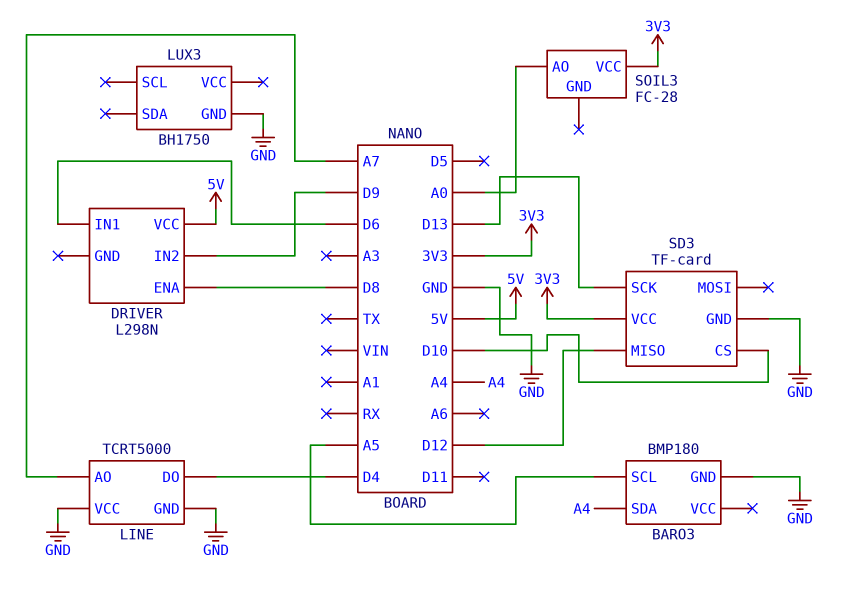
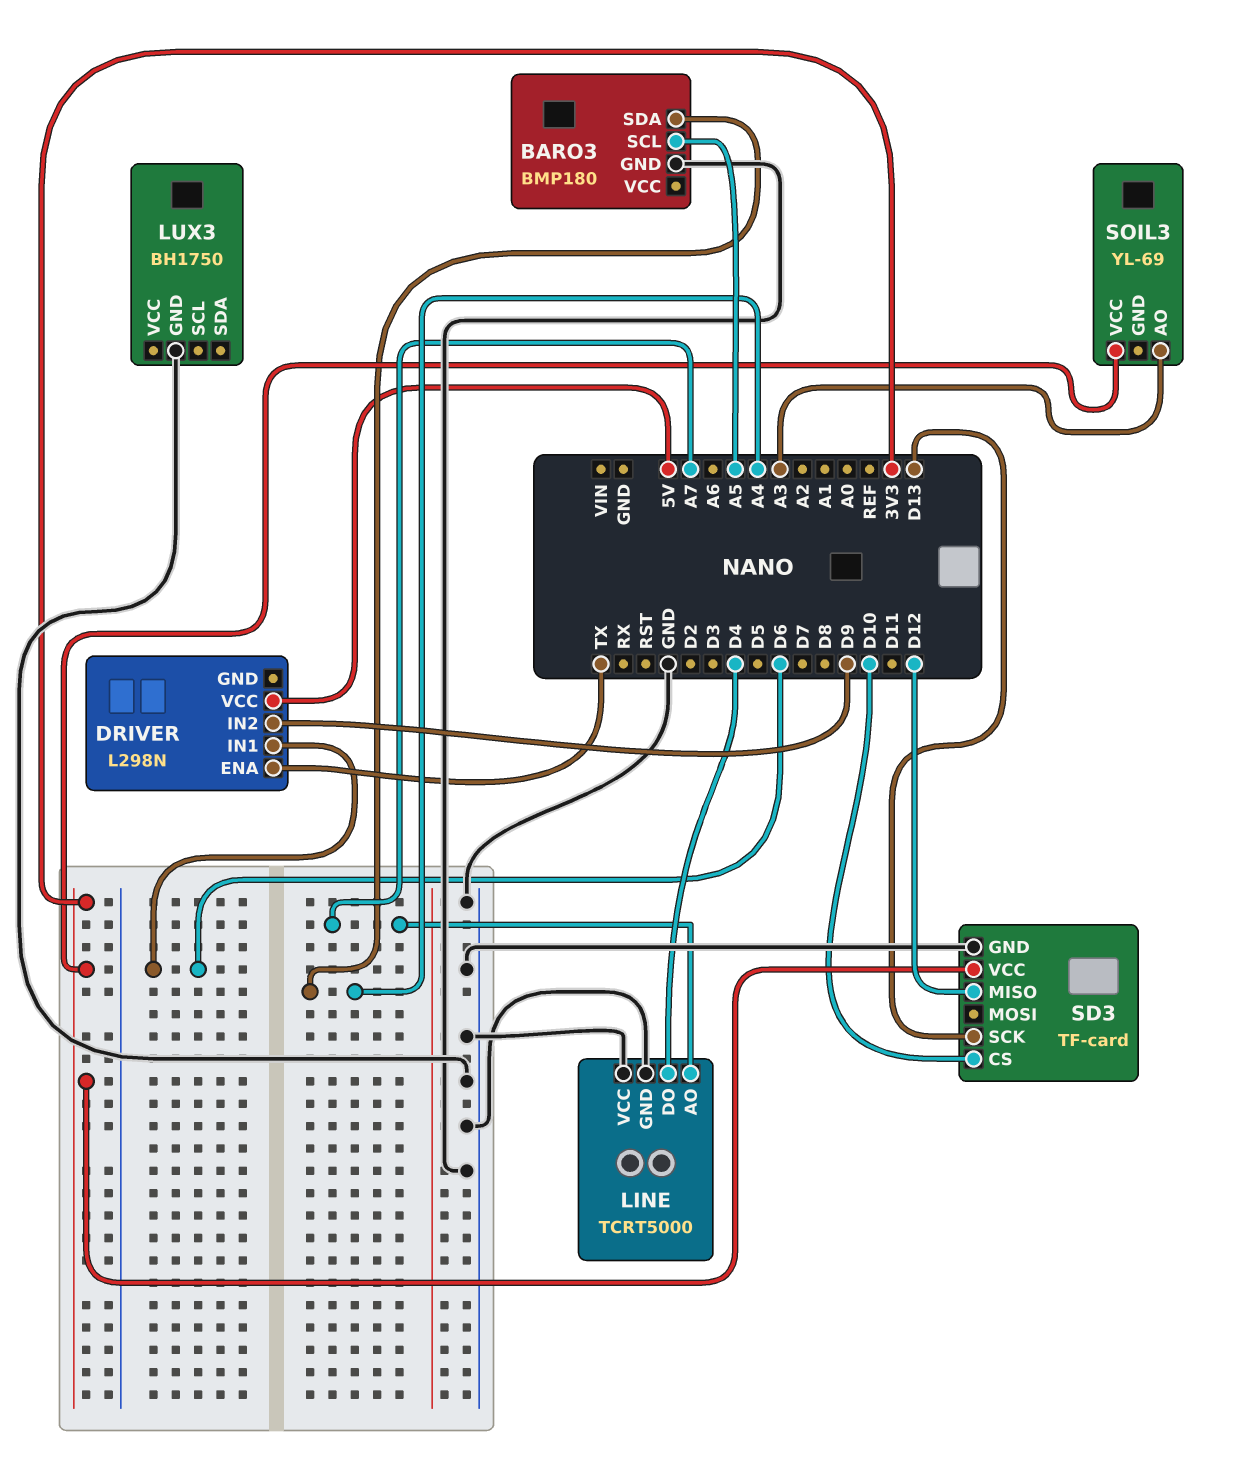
DRIVER pin ENA: D8 -> TX
SOIL3: FC-28 -> YL-69
SOIL3 pin AO: A0 -> A3

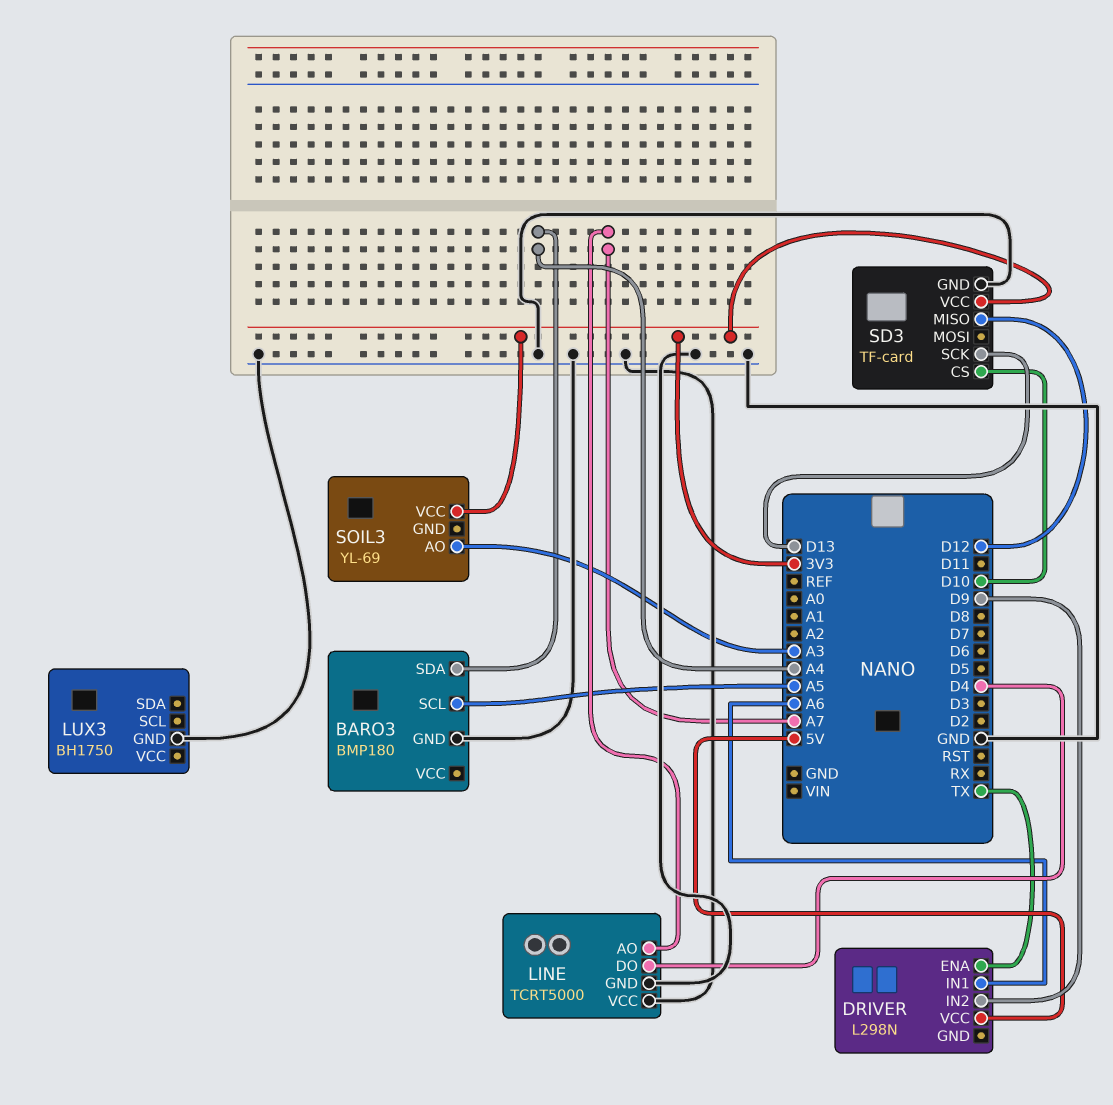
DRIVER pin IN1: D6 -> A6

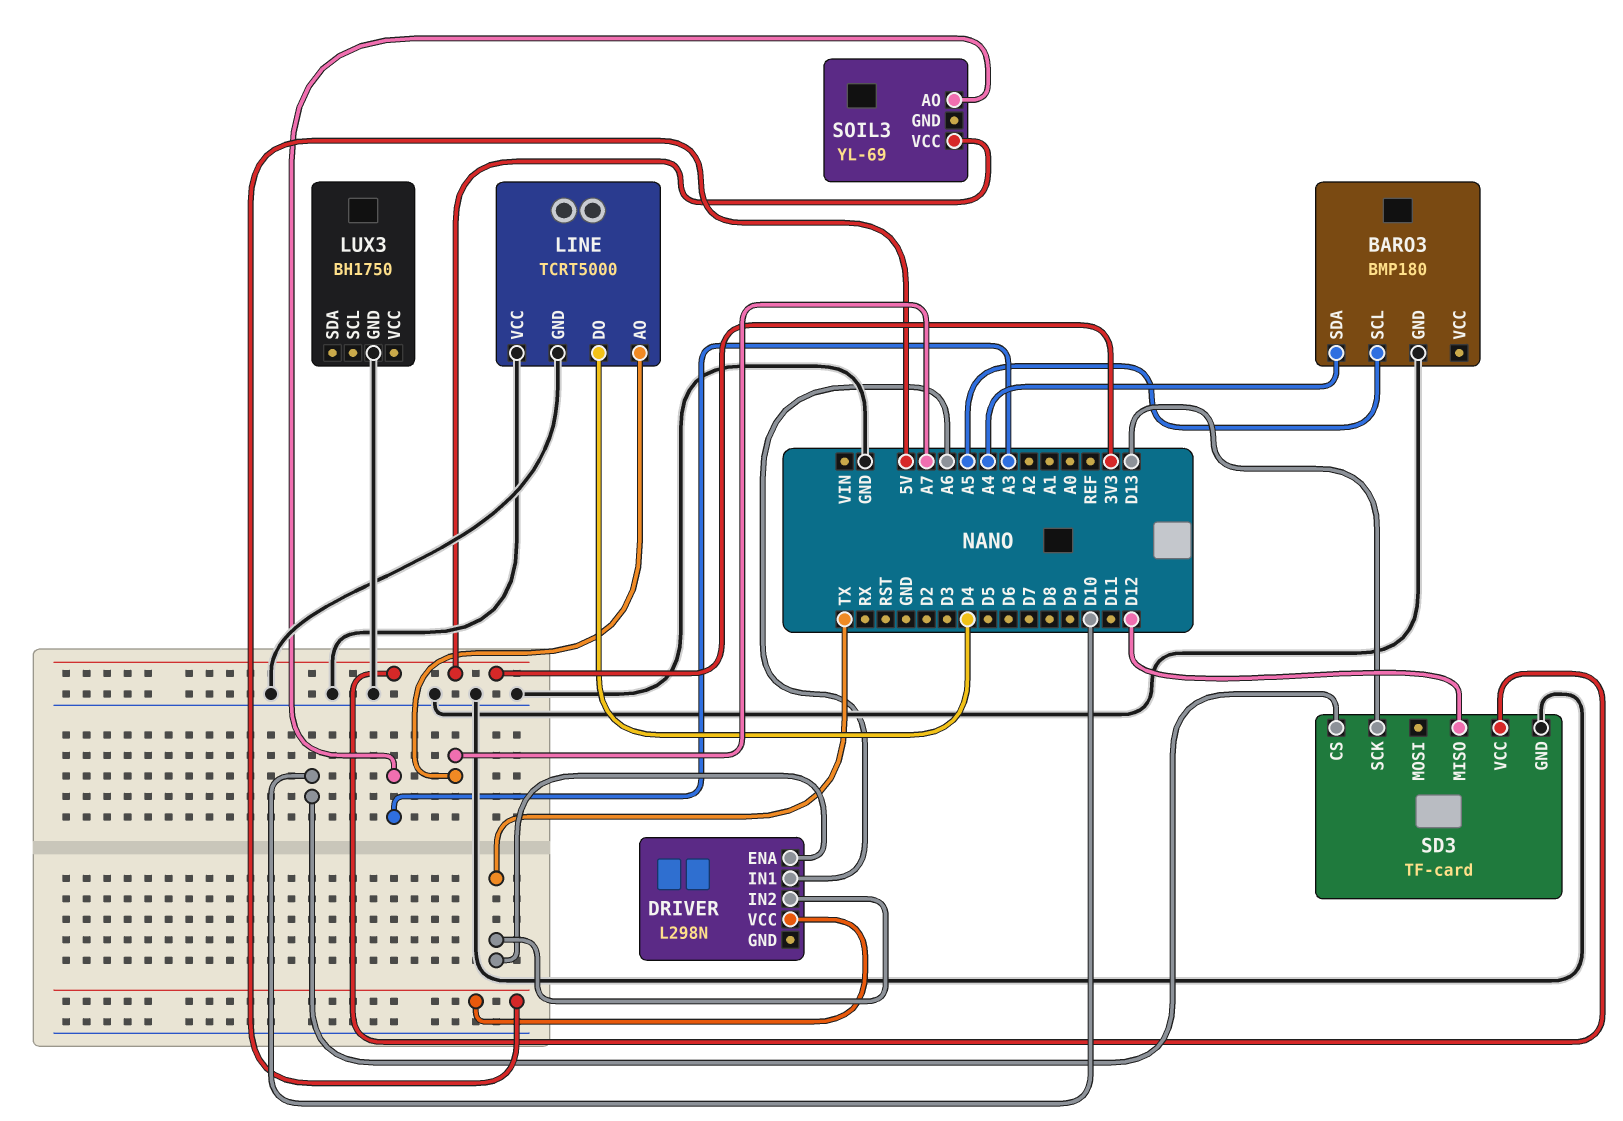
DRIVER pin IN2: D9 -> TX

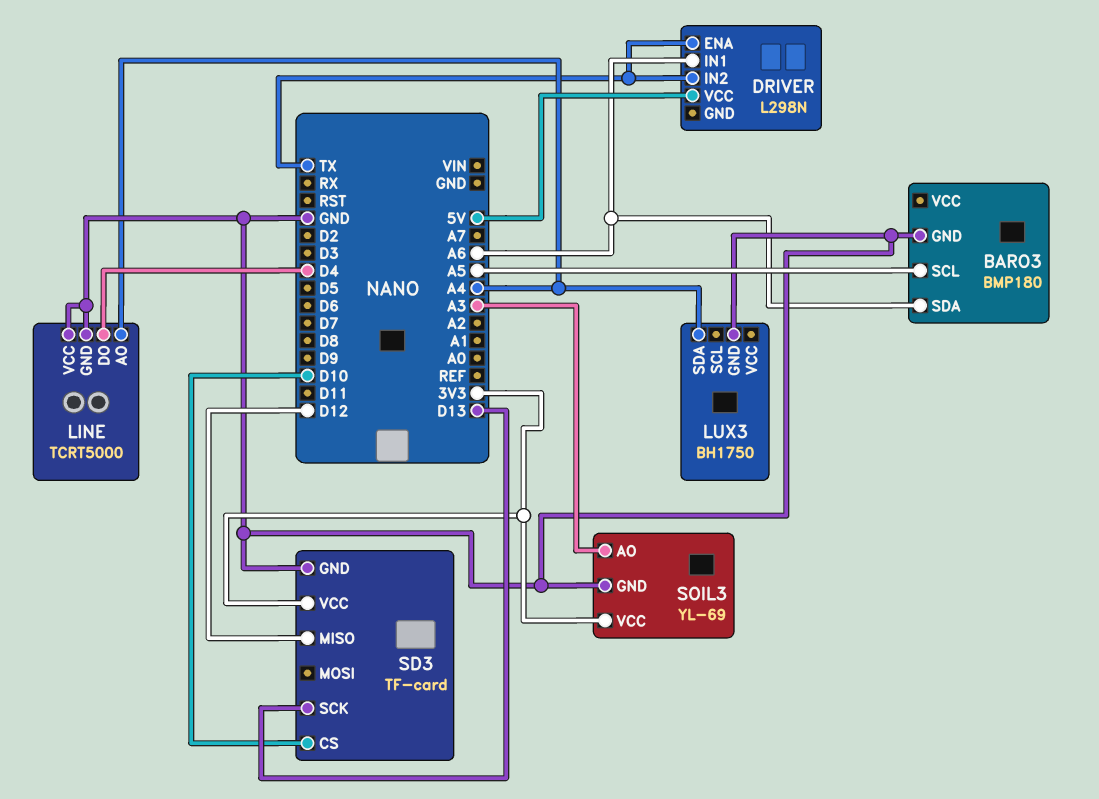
BARO3 pin SDA: A4 -> A6
LINE pin AO: A7 -> A4
LUX3 pin SDA: none -> A4
SOIL3 pin GND: none -> GND

